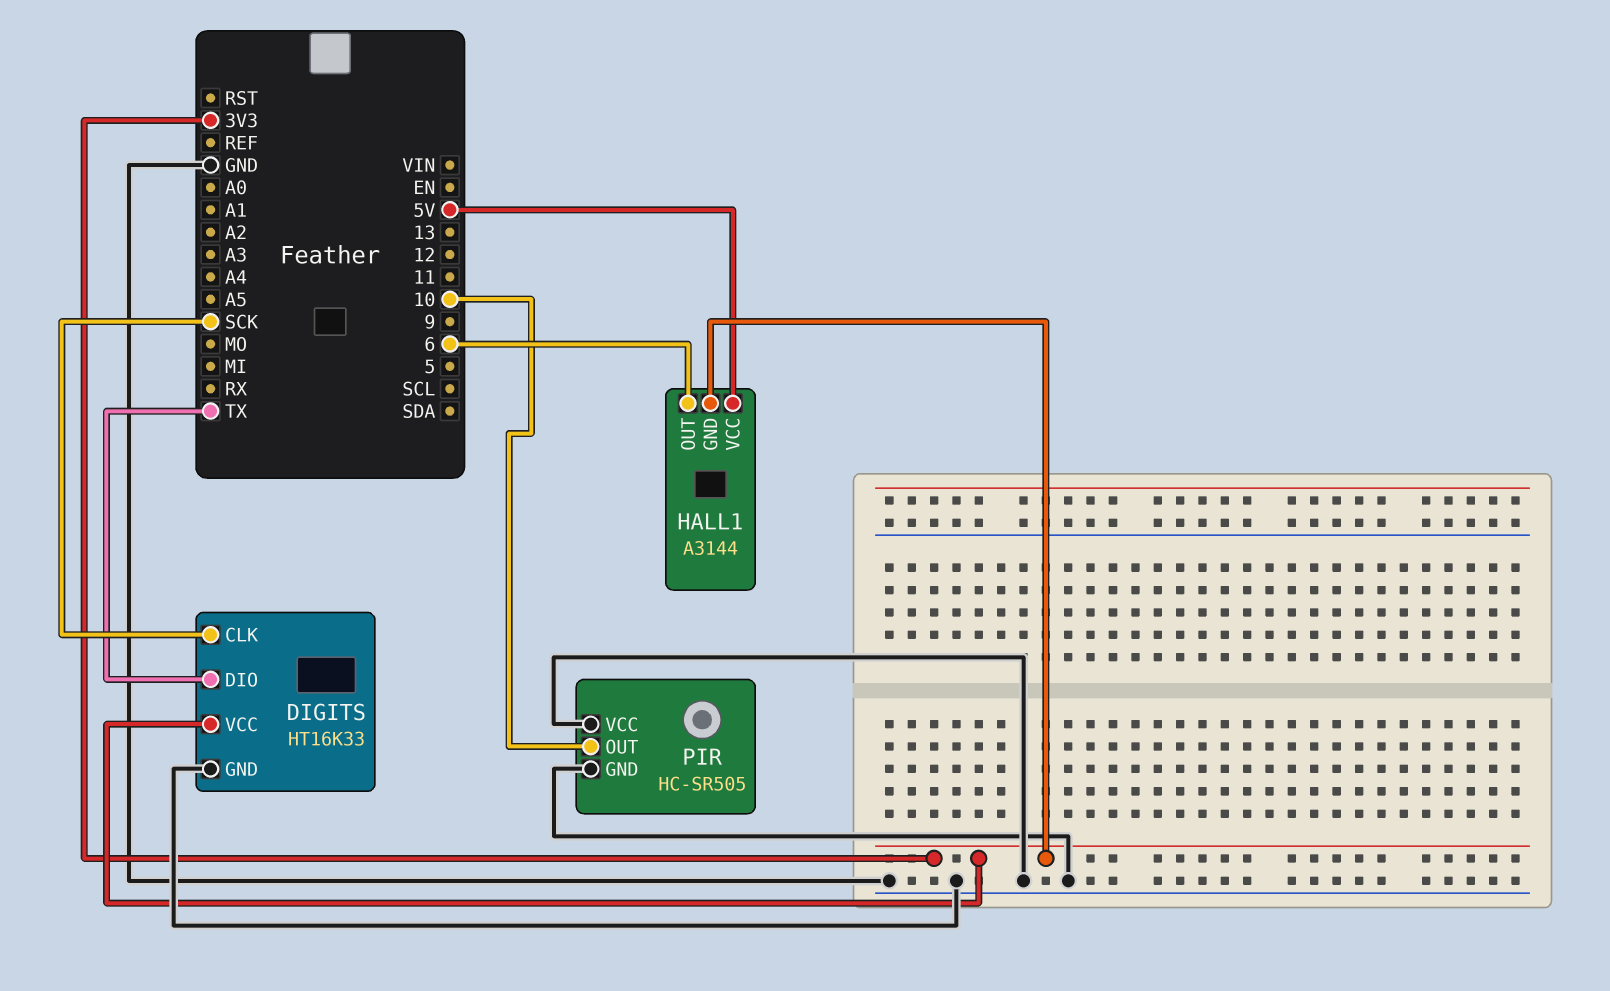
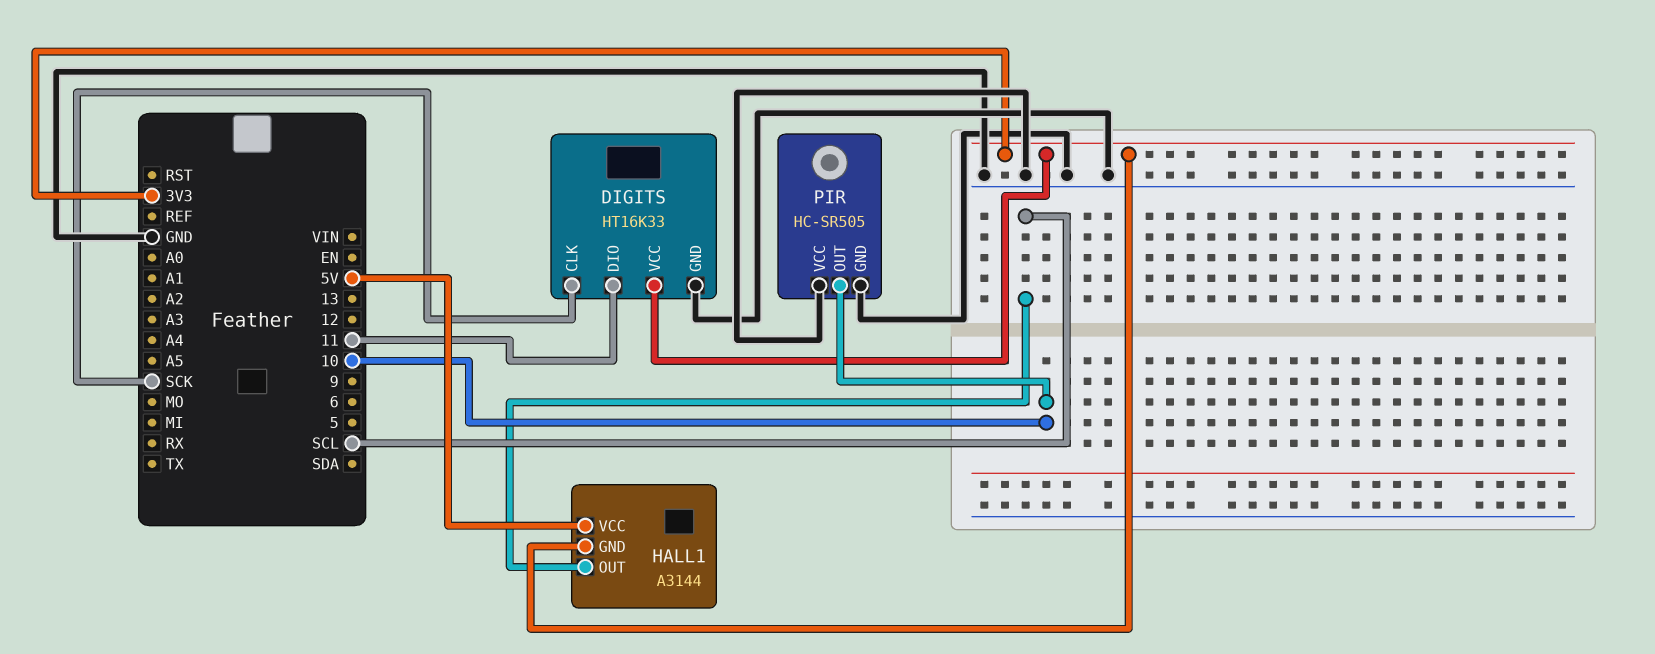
DIGITS pin DIO: TX -> 11
HALL1 pin OUT: 6 -> SCL

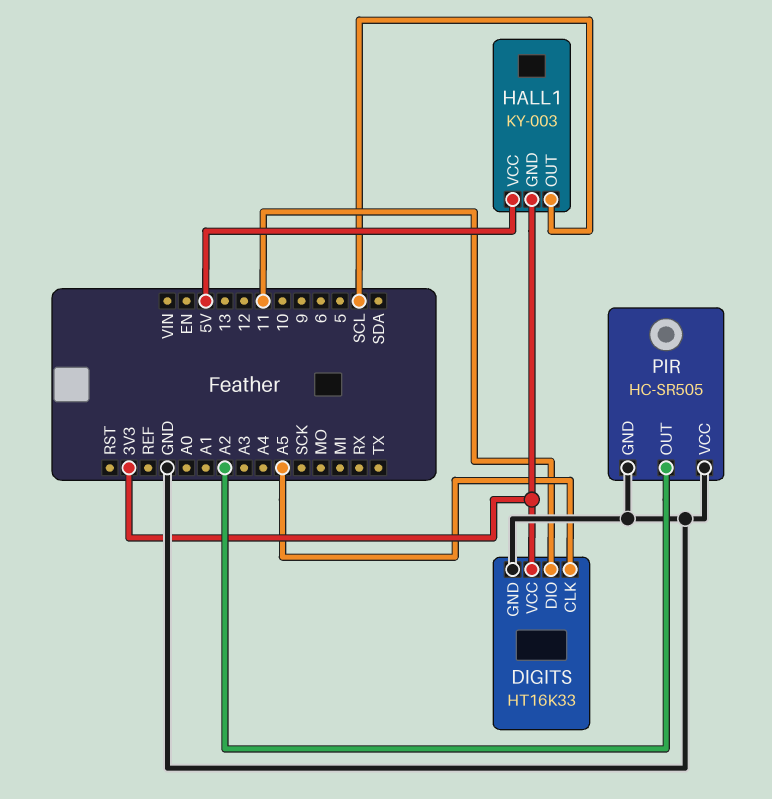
DIGITS pin CLK: SCK -> A5
HALL1: A3144 -> KY-003
PIR pin OUT: 10 -> A2

